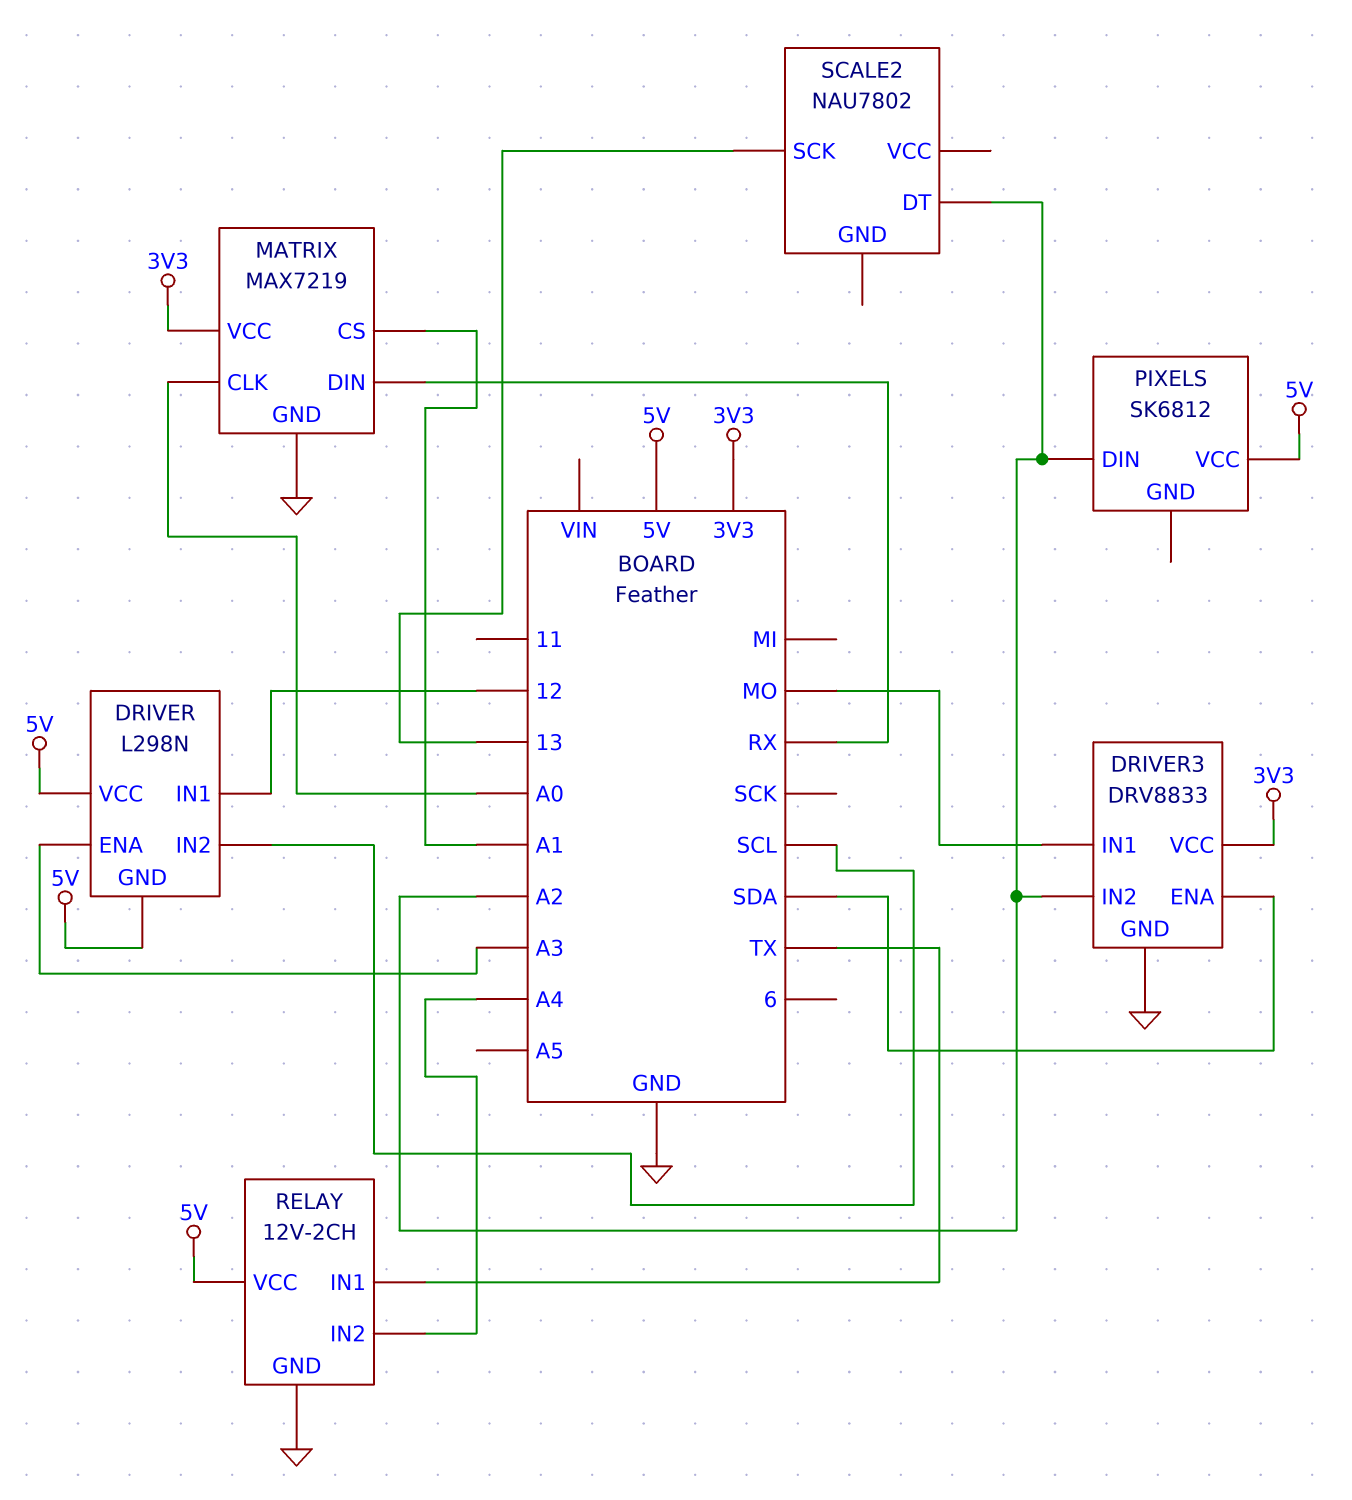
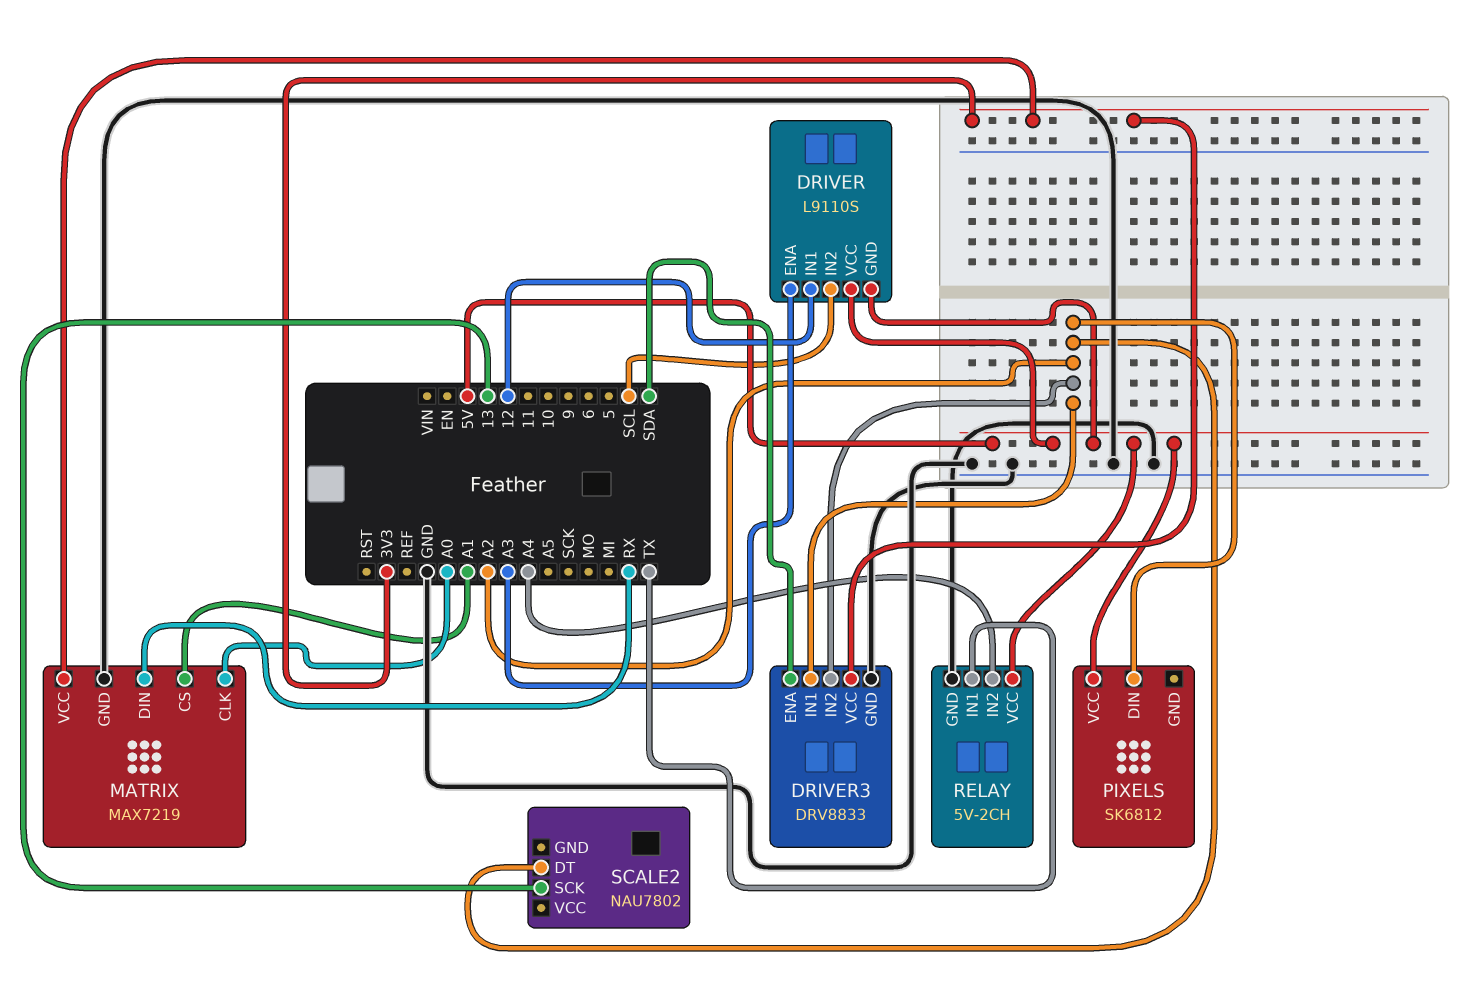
DRIVER: L298N -> L9110S
DRIVER3 pin IN1: MO -> A2
RELAY: 12V-2CH -> 5V-2CH

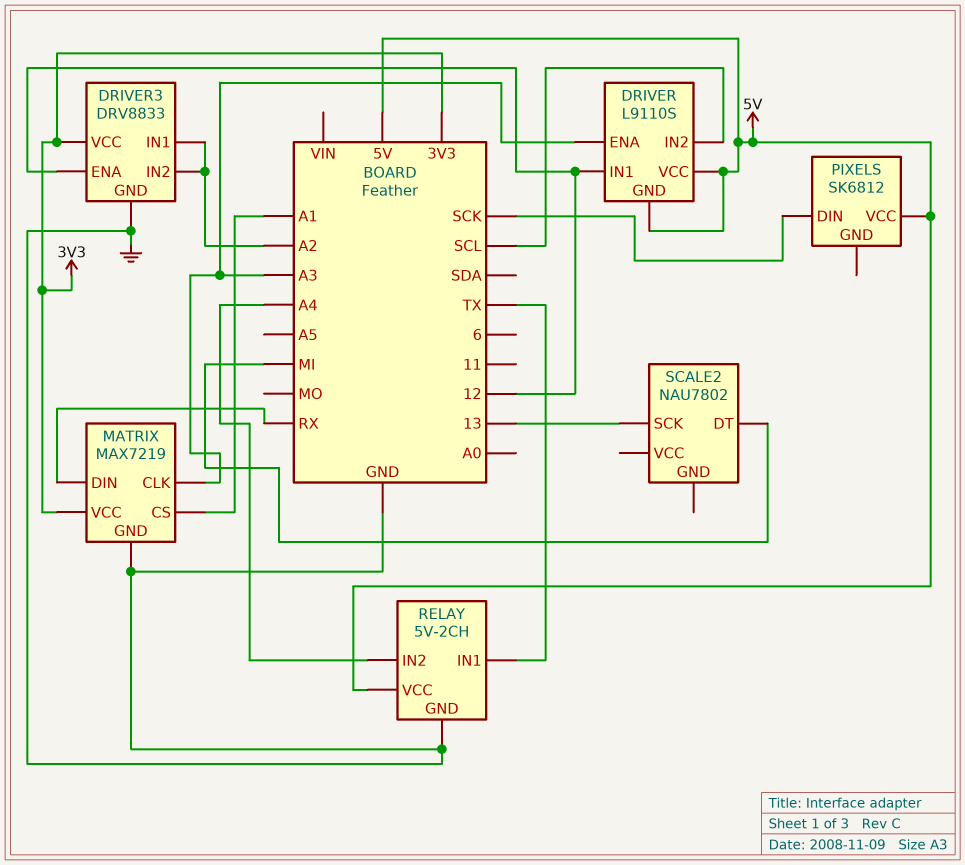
DRIVER3 pin ENA: SDA -> 12
MATRIX pin CLK: A0 -> A3
PIXELS pin DIN: A2 -> SCK
SCALE2 pin DT: A2 -> MI

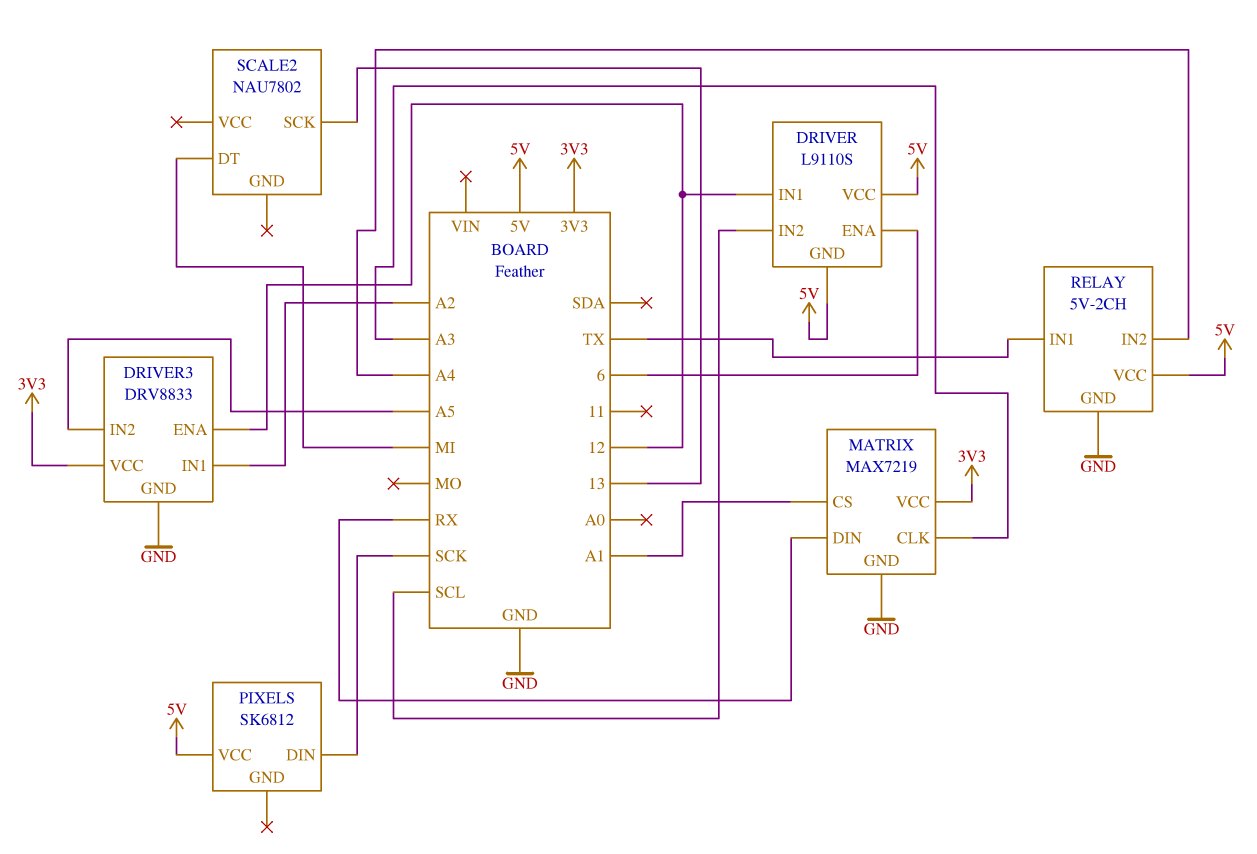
DRIVER pin ENA: A3 -> 6
DRIVER3 pin IN2: A2 -> A5

